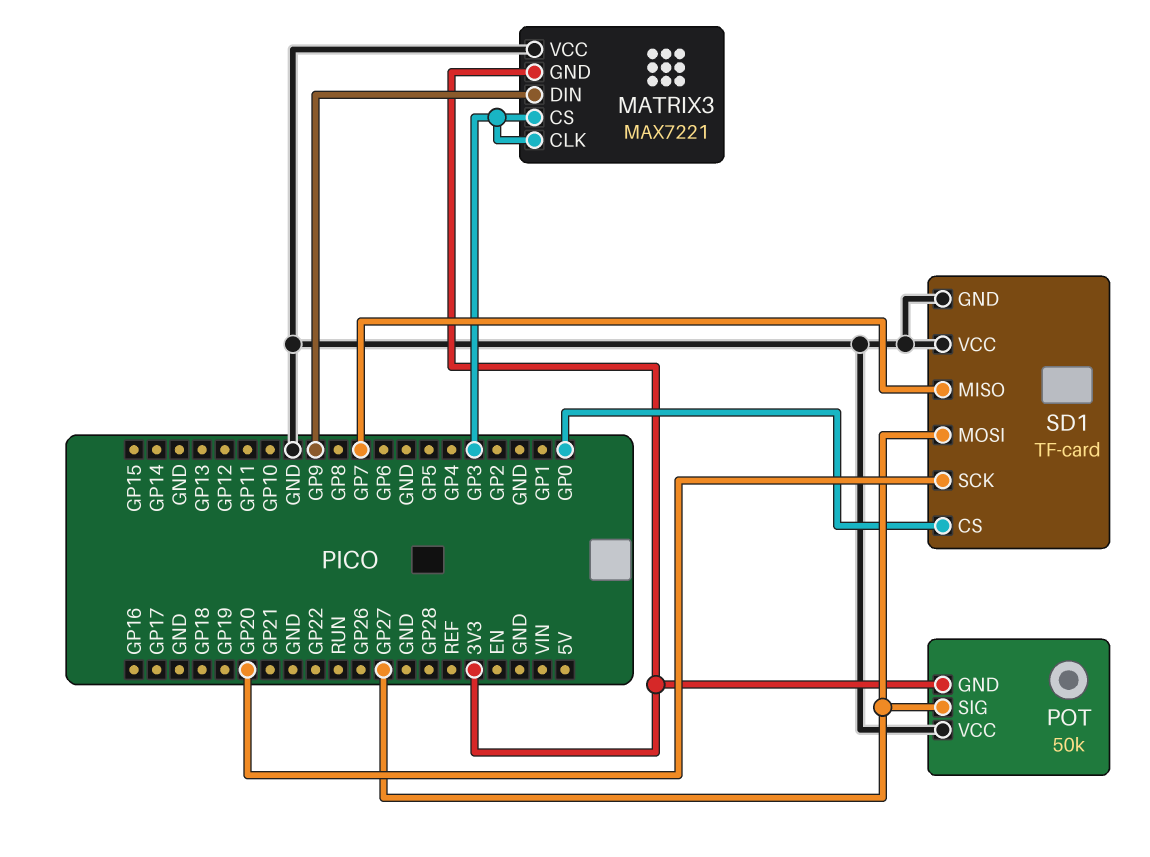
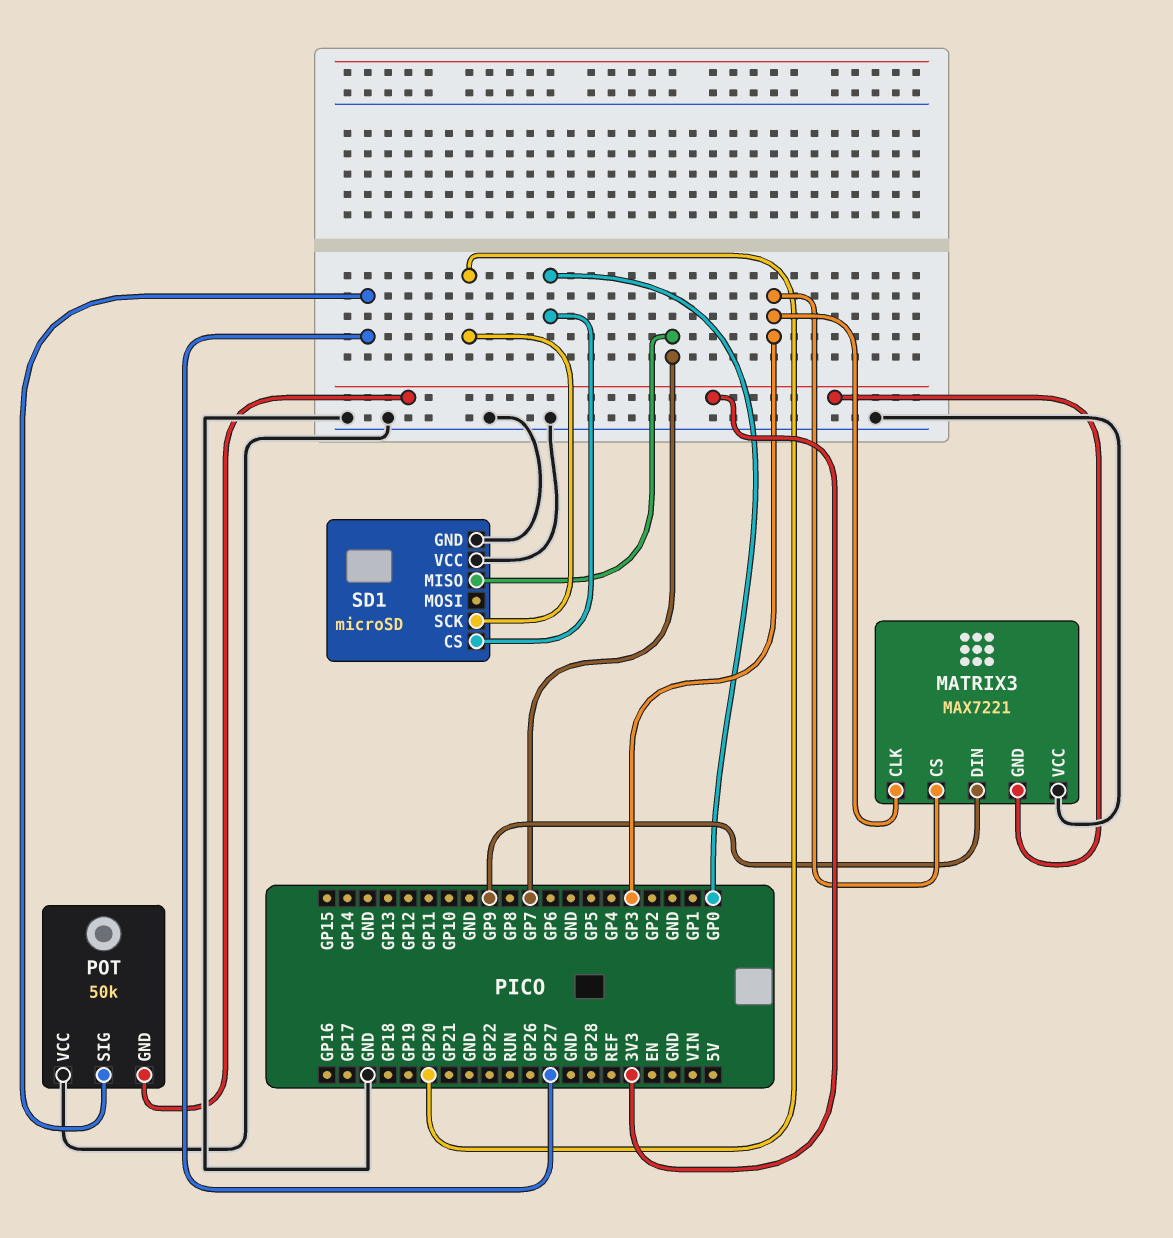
SD1: TF-card -> microSD
SD1 pin MOSI: GP27 -> none

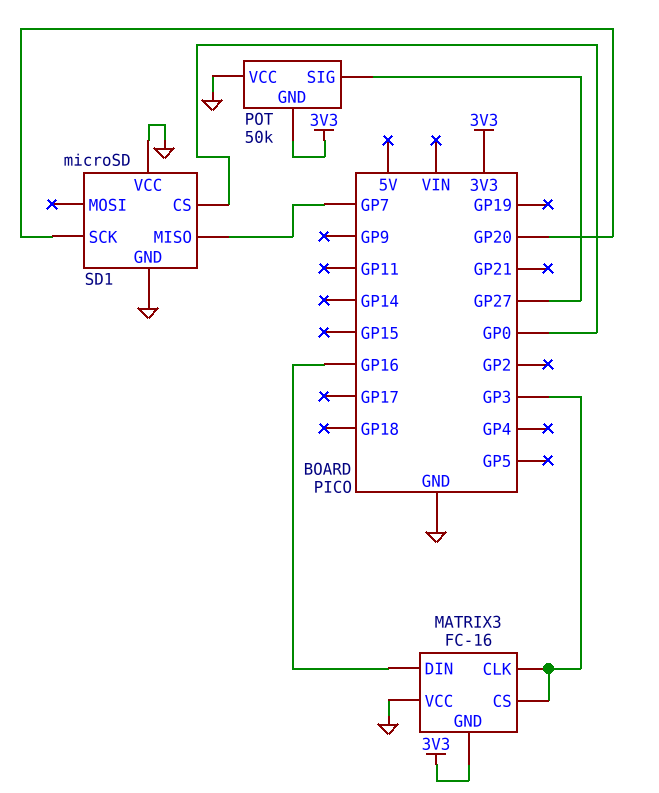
MATRIX3: MAX7221 -> FC-16
MATRIX3 pin DIN: GP9 -> GP16

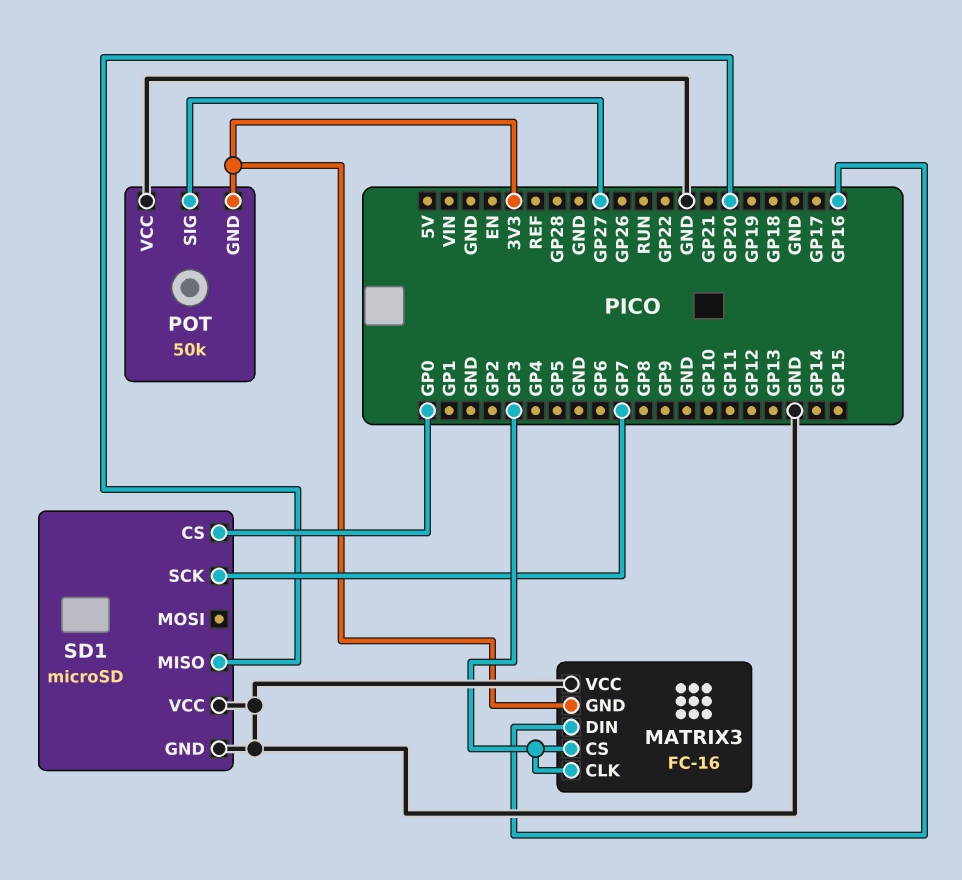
SD1 pin MISO: GP7 -> GP20
SD1 pin SCK: GP20 -> GP7

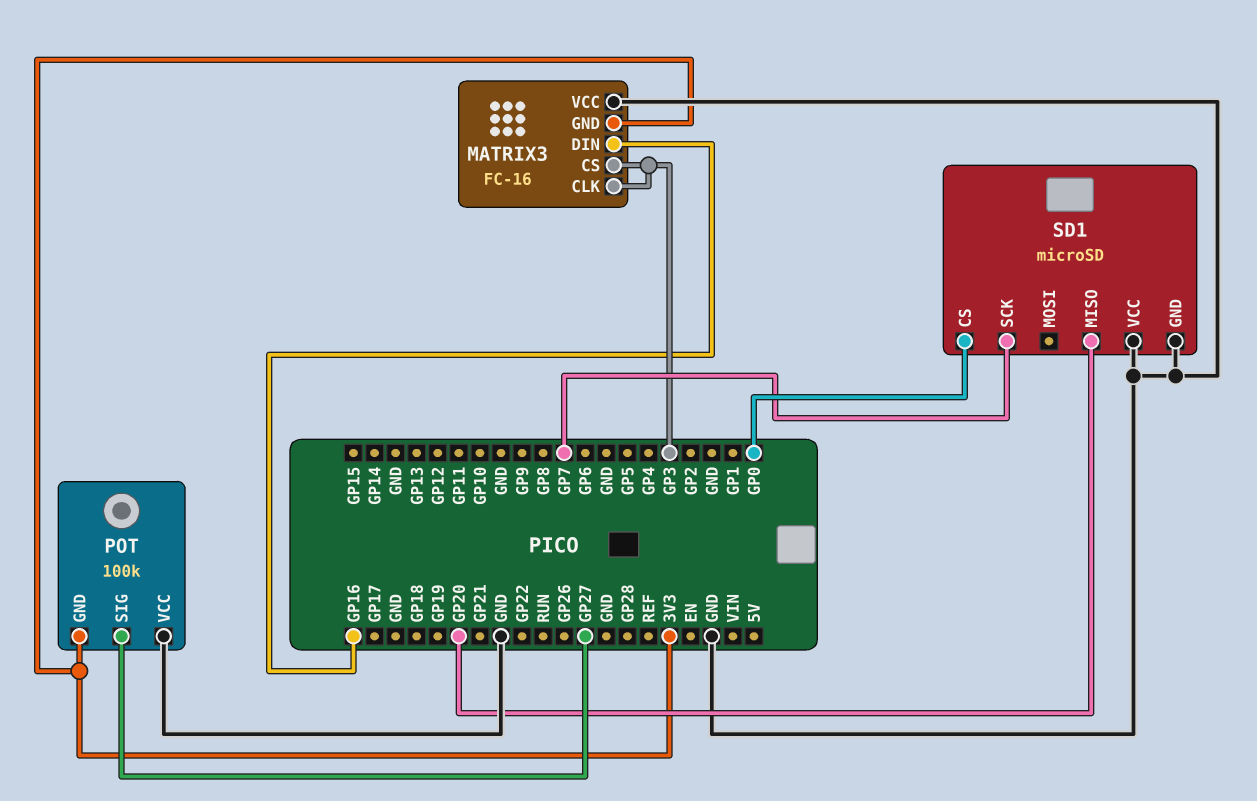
POT: 50k -> 100k

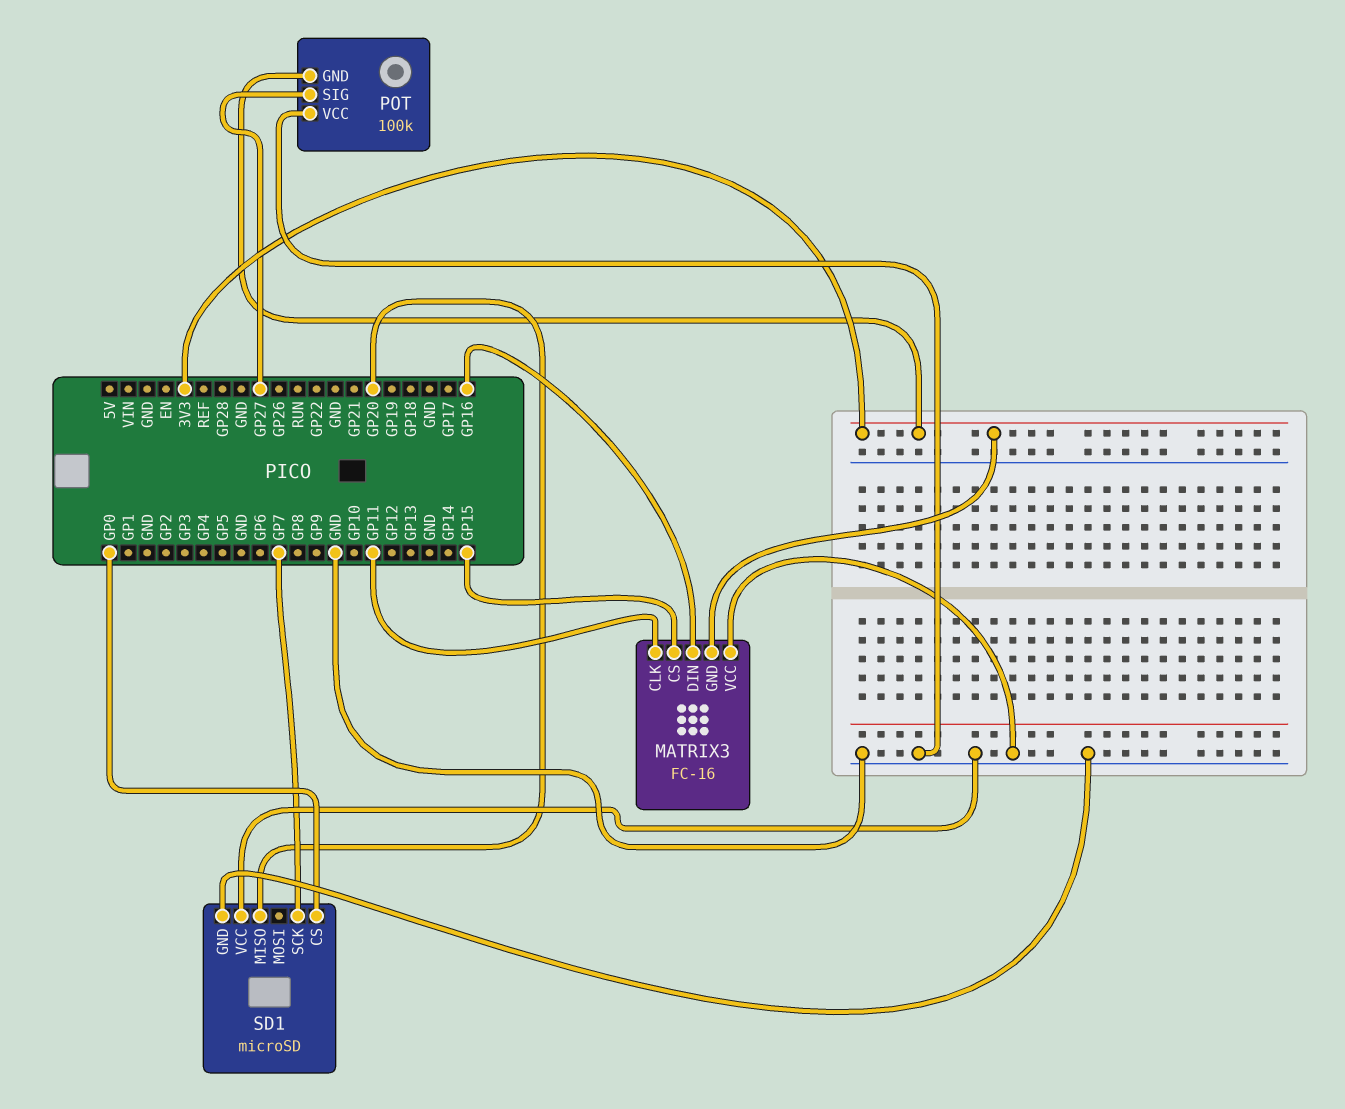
MATRIX3 pin CLK: GP3 -> GP11
MATRIX3 pin CS: GP3 -> GP15

